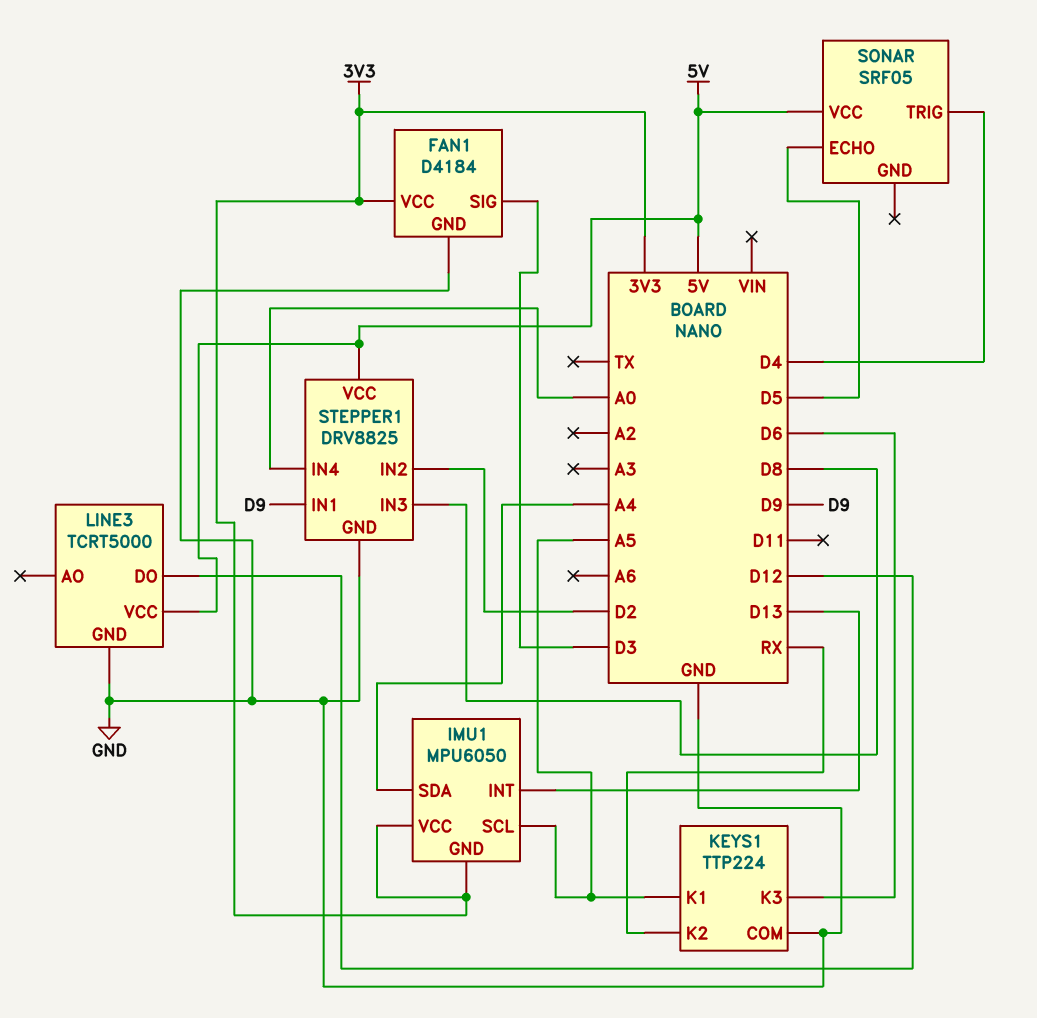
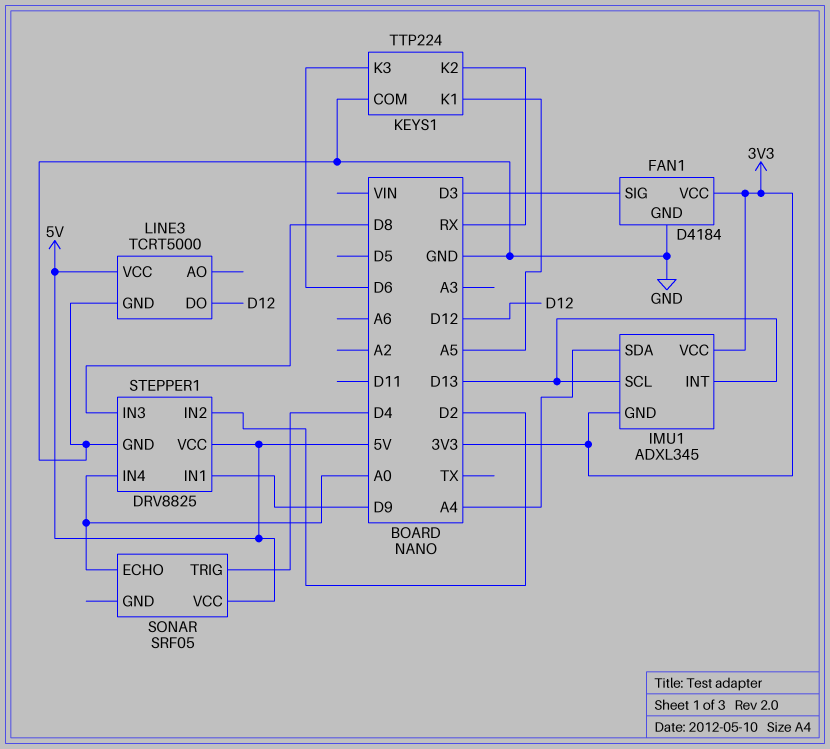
IMU1: MPU6050 -> ADXL345
IMU1 pin SCL: A5 -> D13
SONAR pin ECHO: D5 -> A0

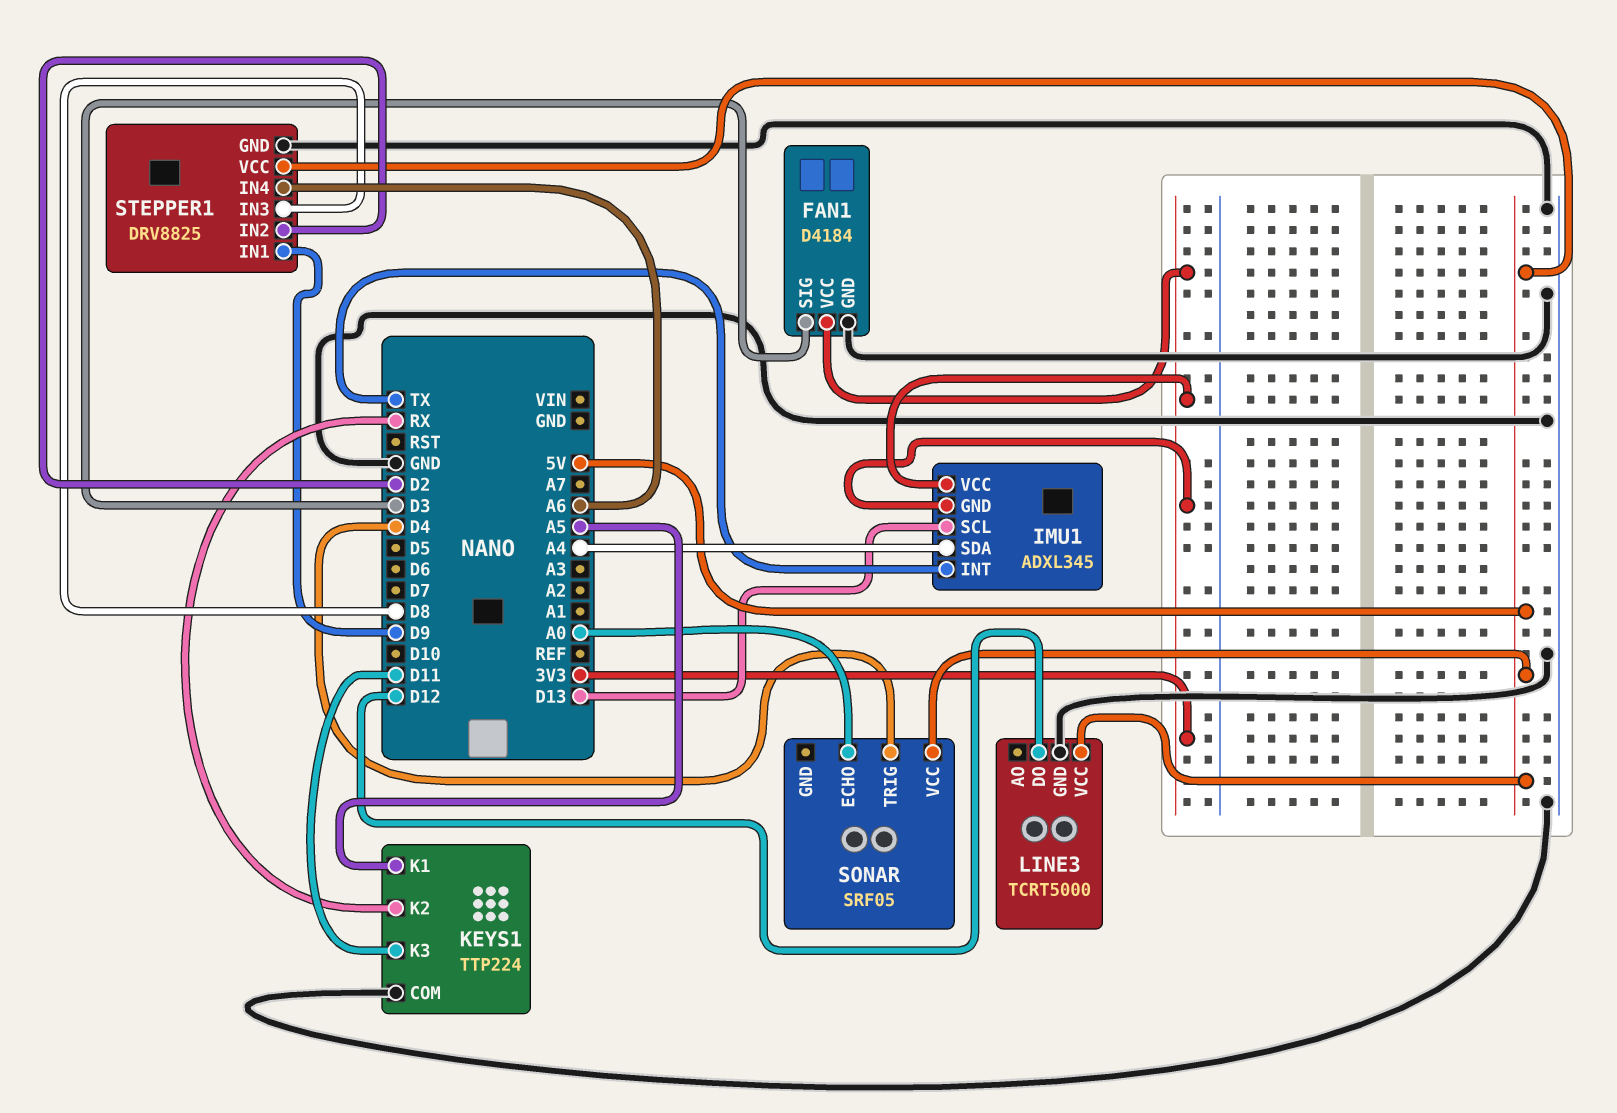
IMU1 pin INT: D13 -> TX
KEYS1 pin K3: D6 -> D11
STEPPER1 pin IN4: A0 -> A6

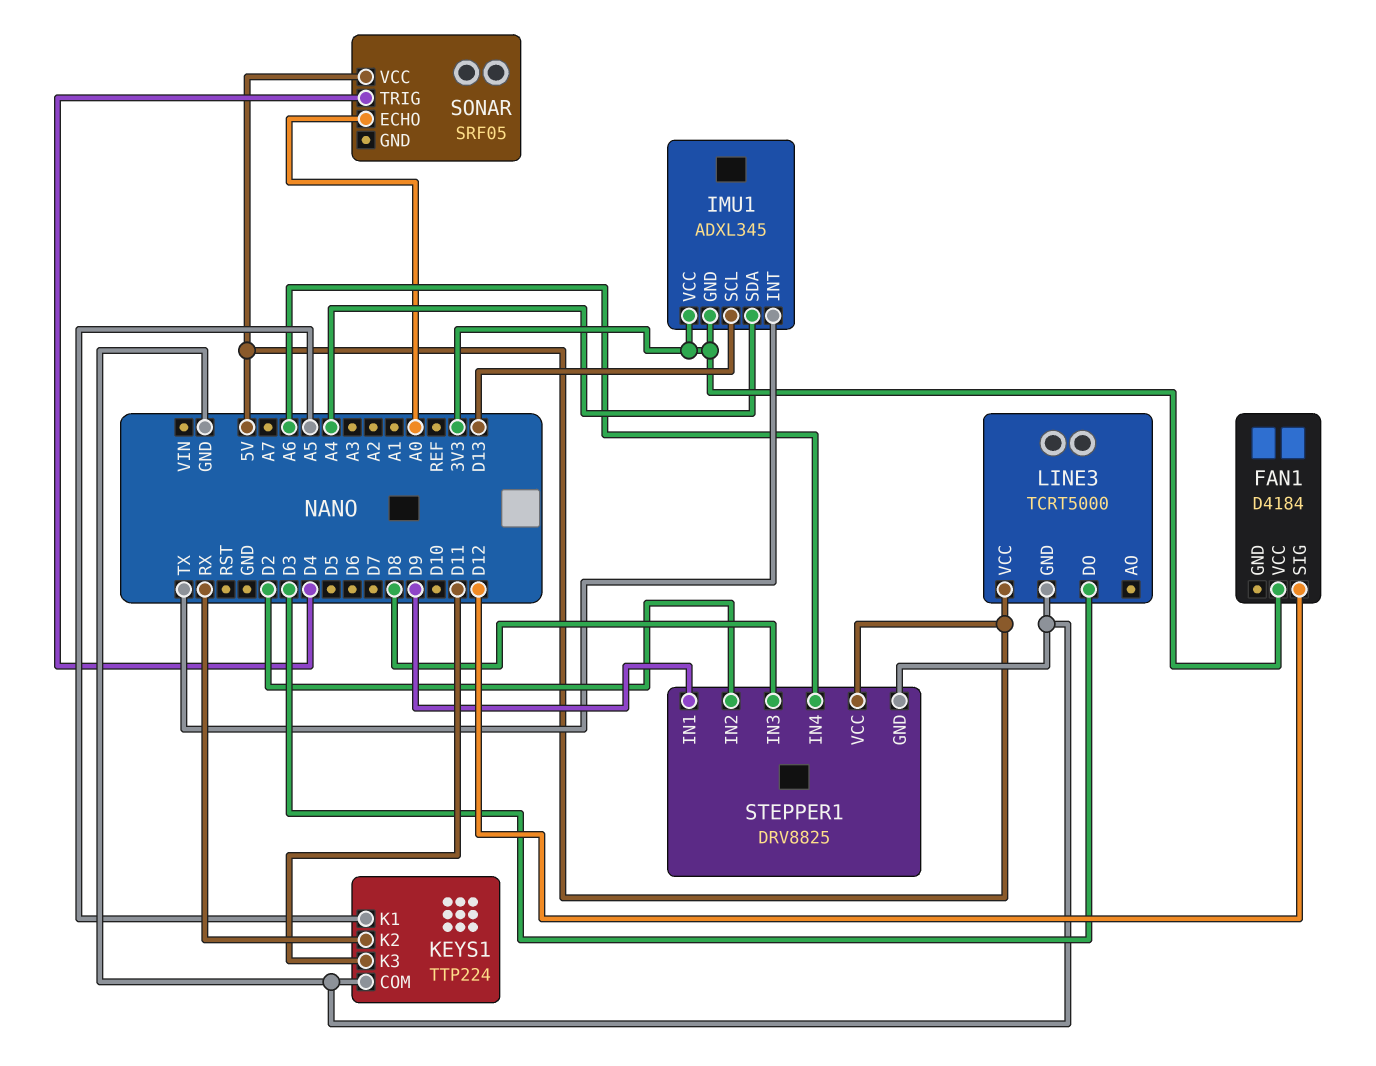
FAN1 pin GND: GND -> none
FAN1 pin SIG: D3 -> D12
LINE3 pin DO: D12 -> D3

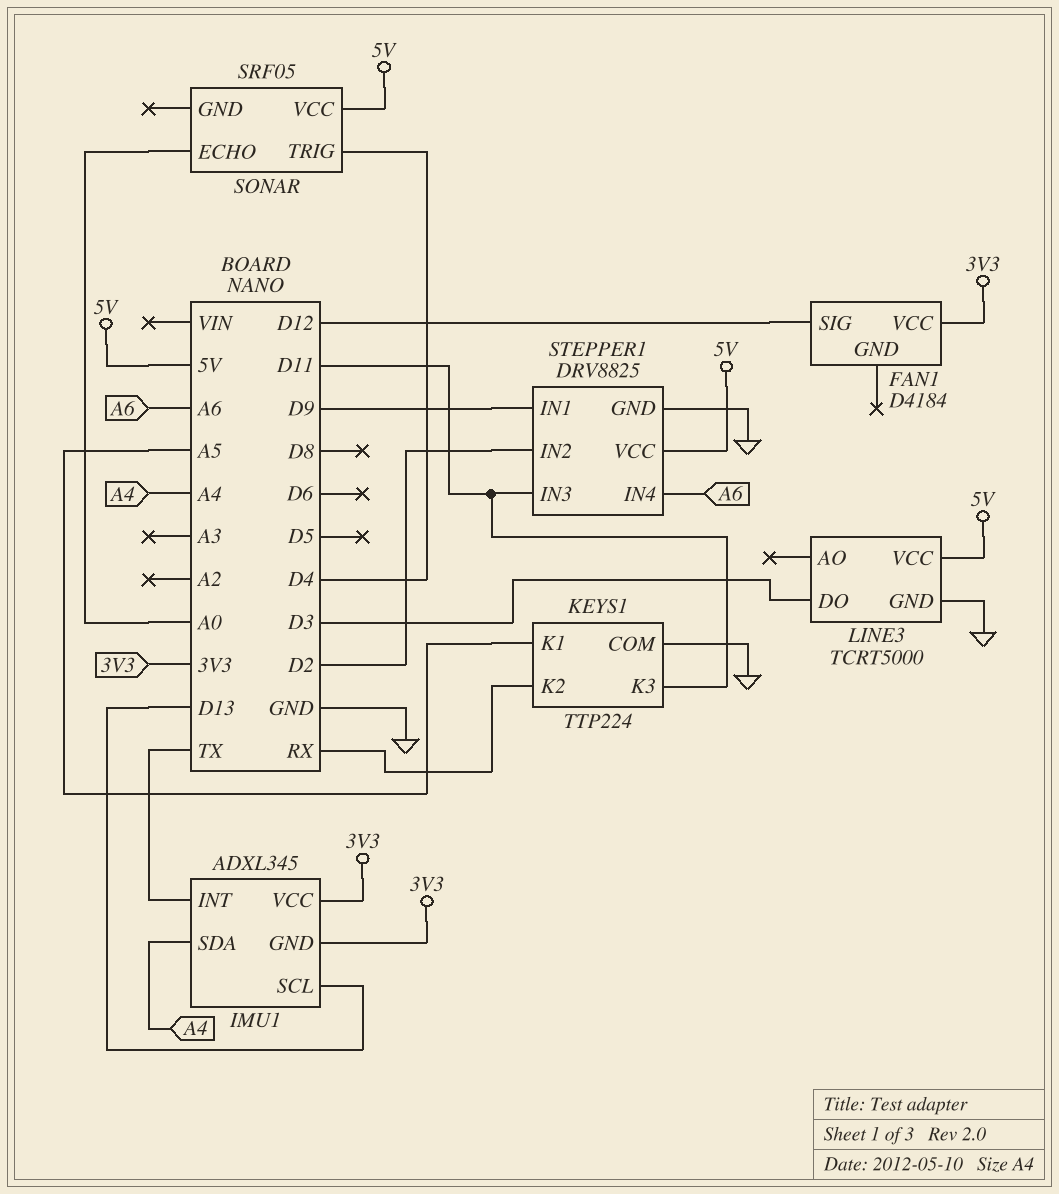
STEPPER1 pin IN3: D8 -> D11

